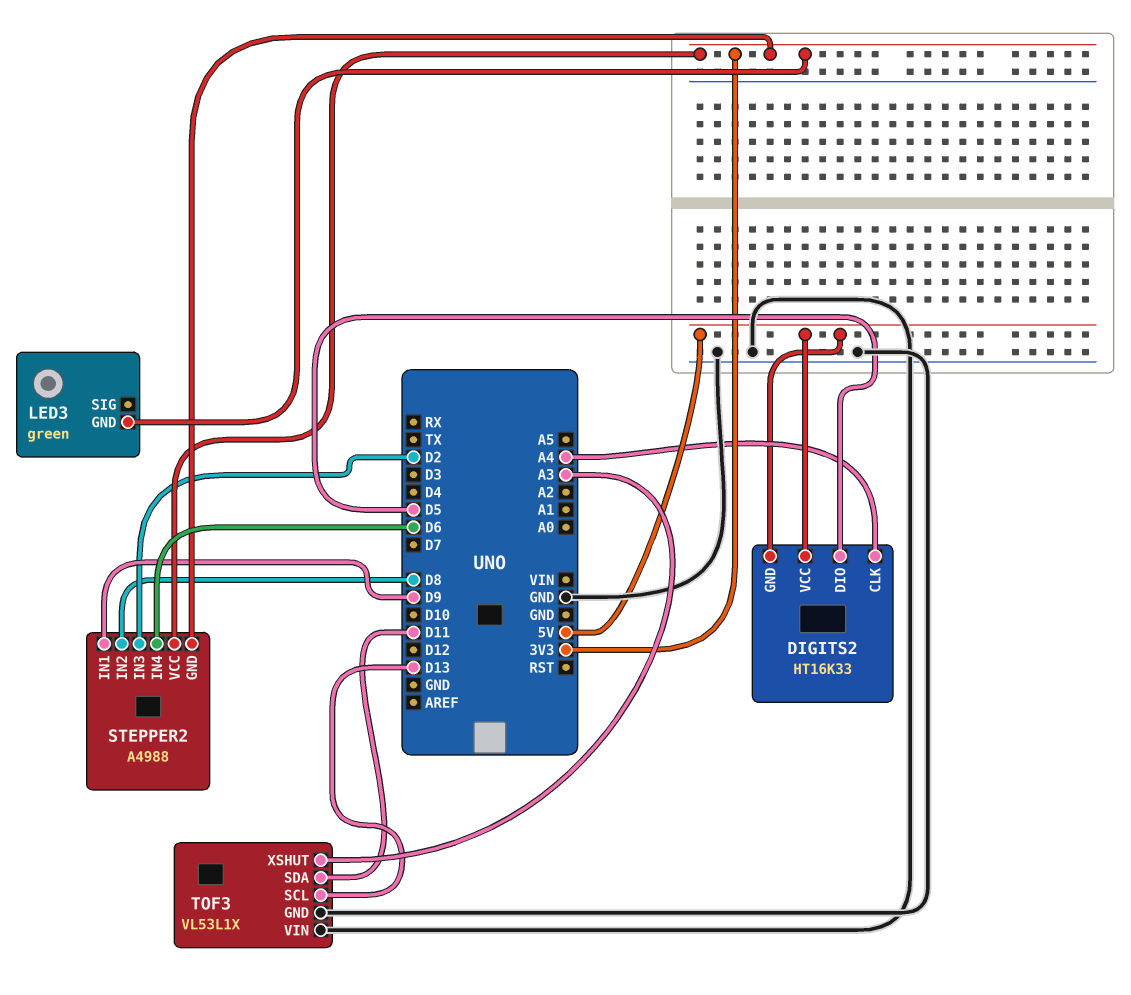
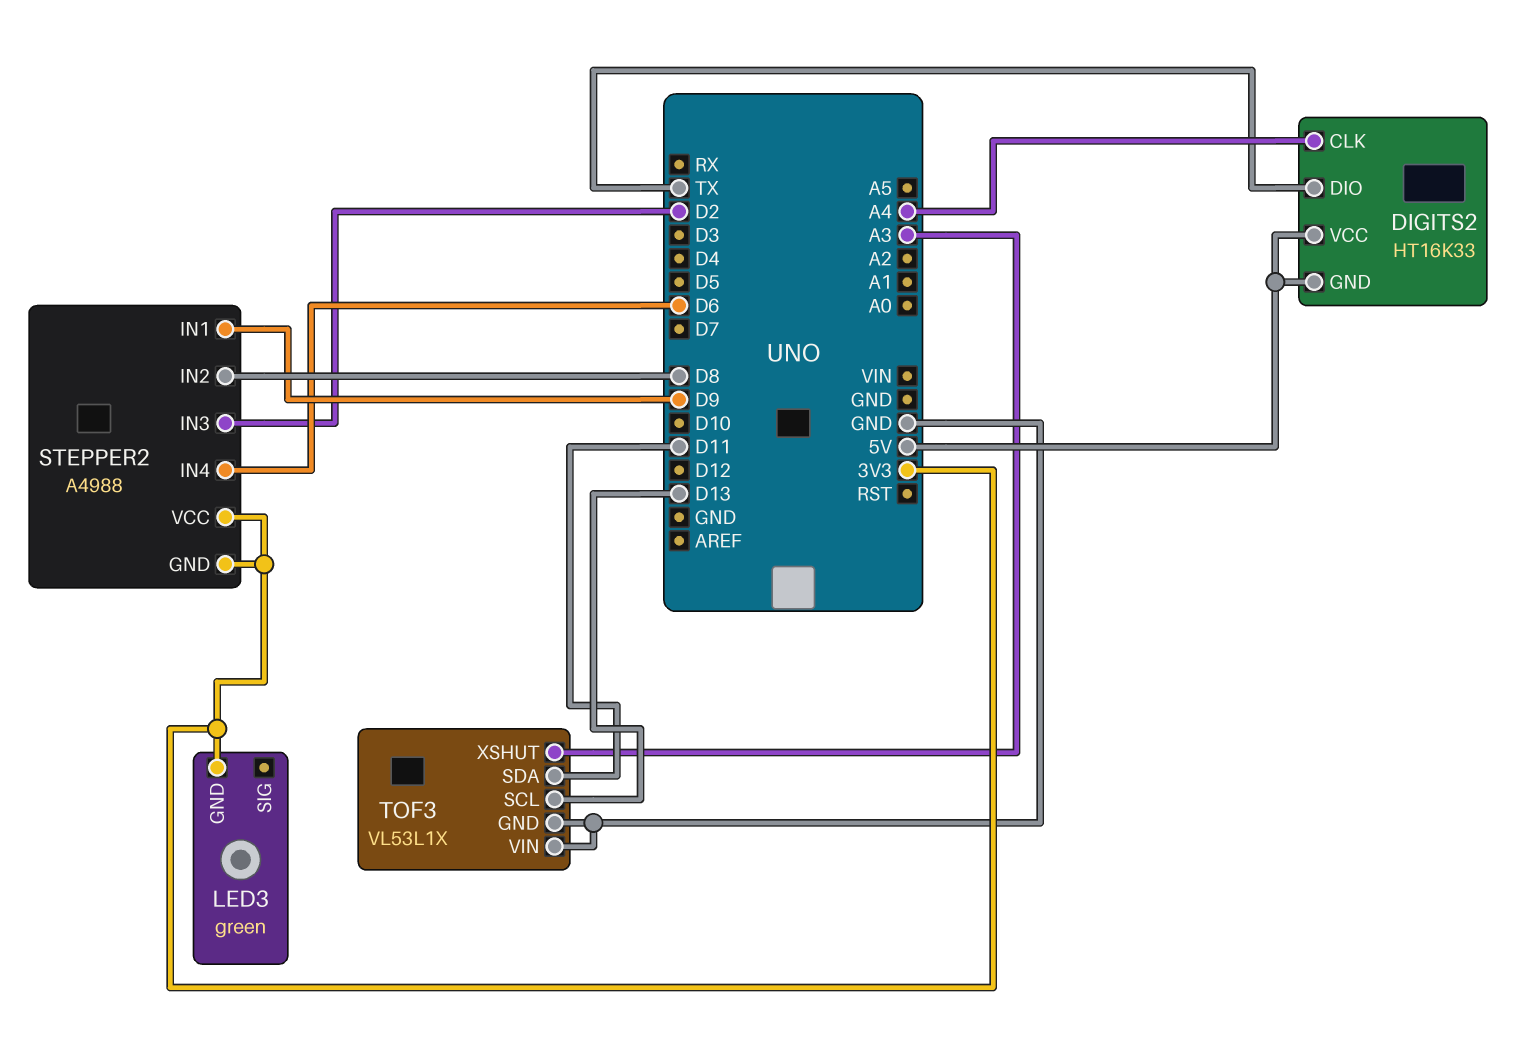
DIGITS2 pin DIO: D5 -> TX

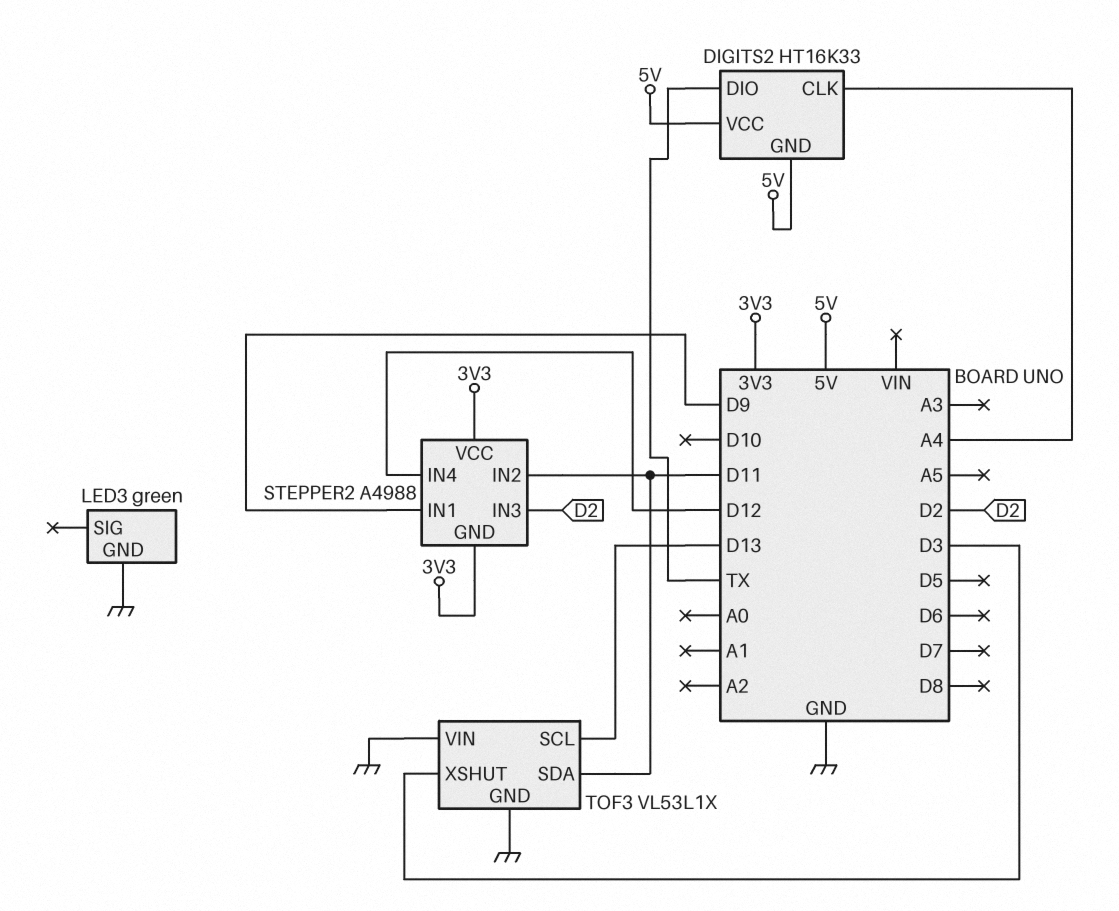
LED3 pin GND: 3V3 -> GND
STEPPER2 pin IN2: D8 -> D11
STEPPER2 pin IN4: D6 -> D12
TOF3 pin XSHUT: A3 -> D3

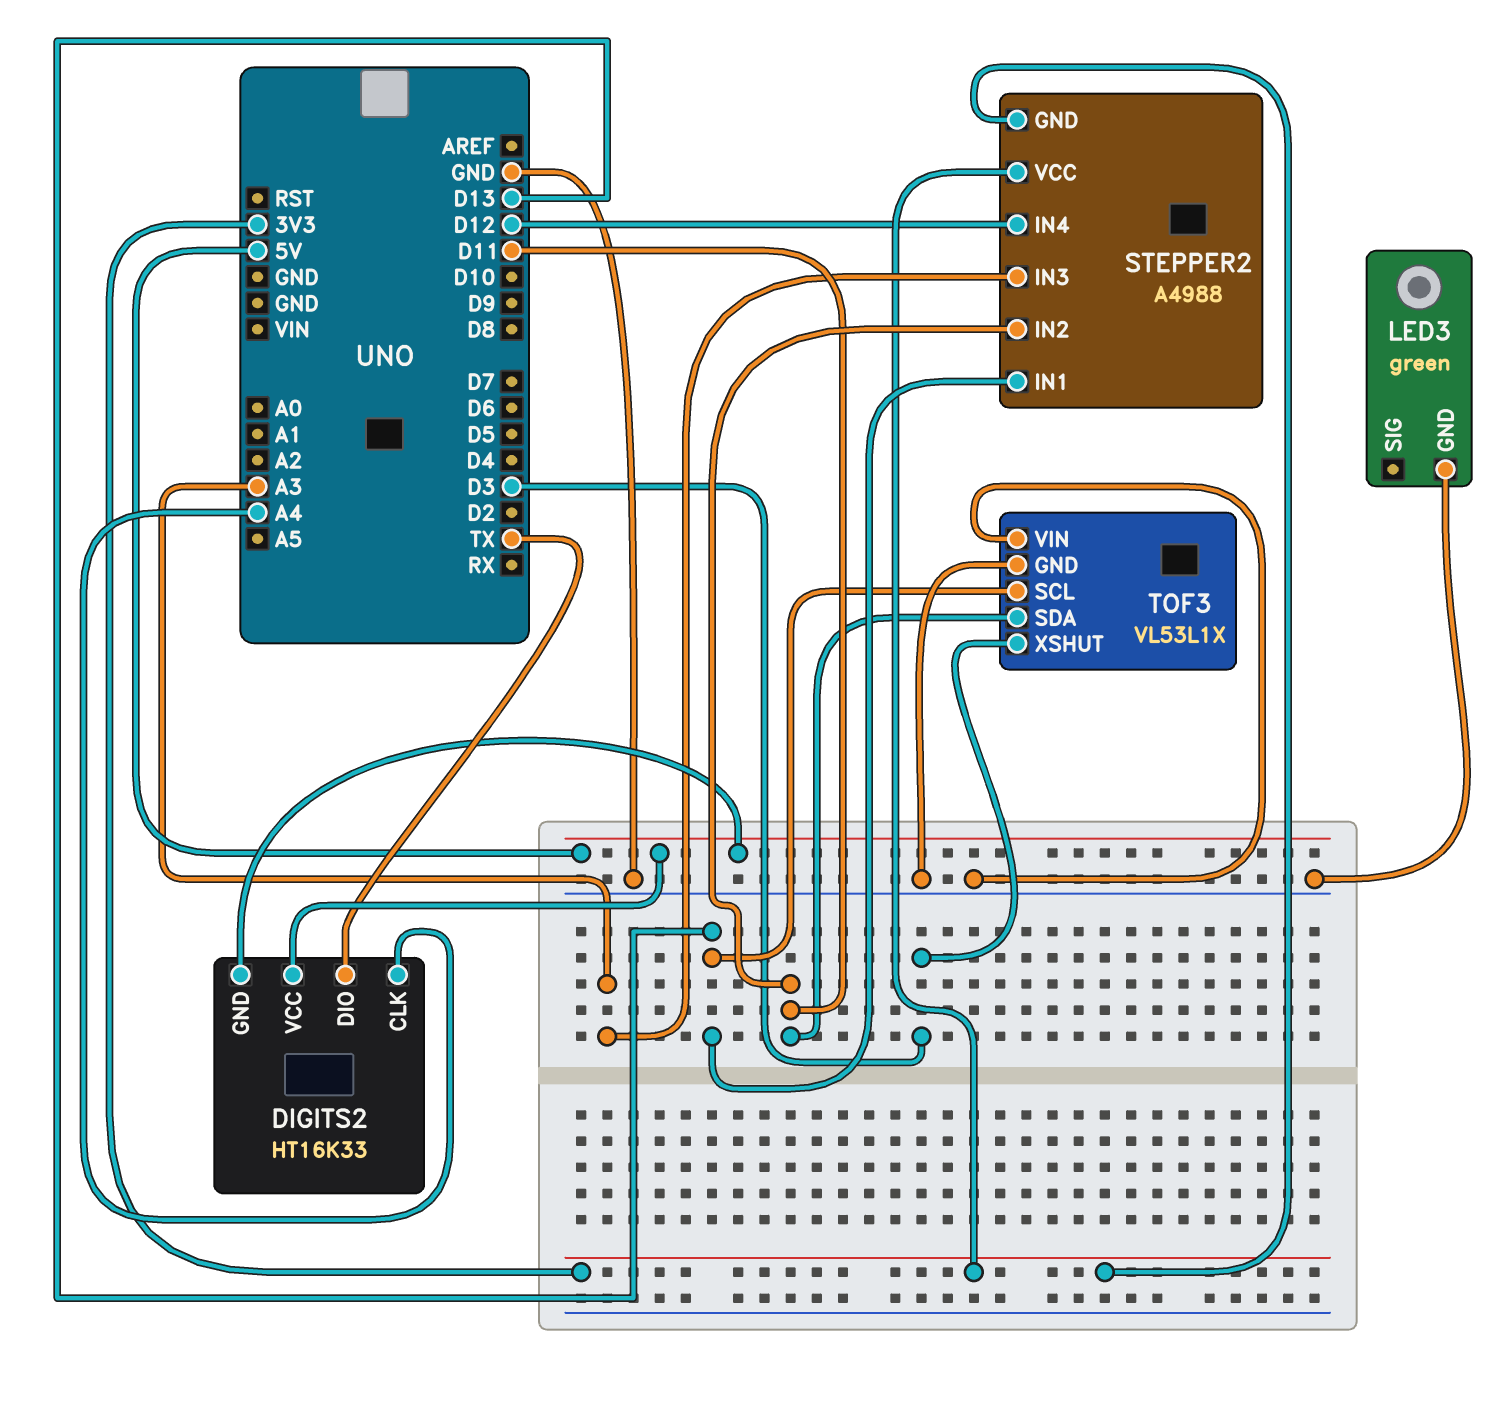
STEPPER2 pin IN1: D9 -> D13
STEPPER2 pin IN3: D2 -> A3

